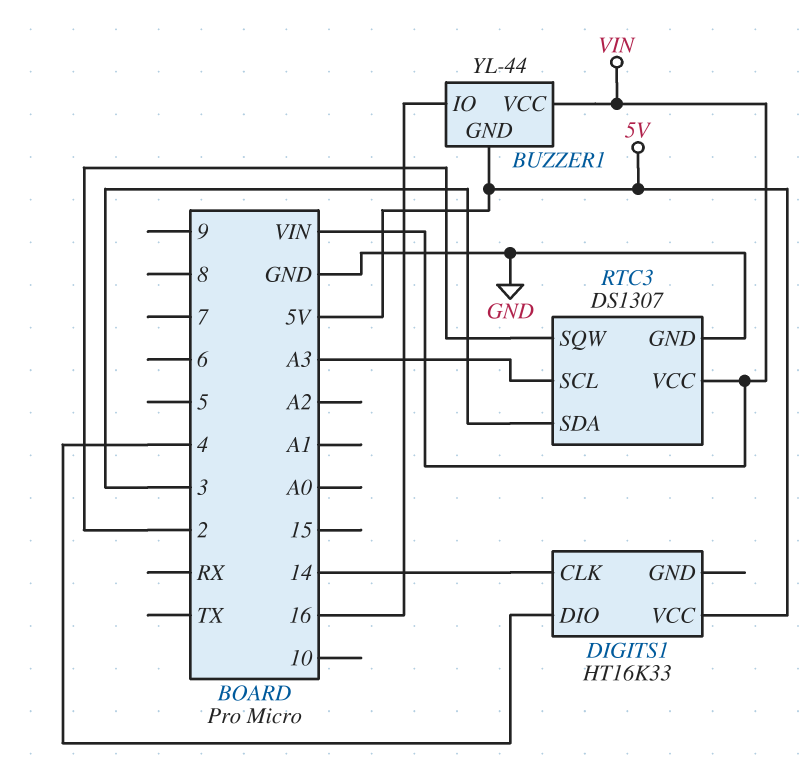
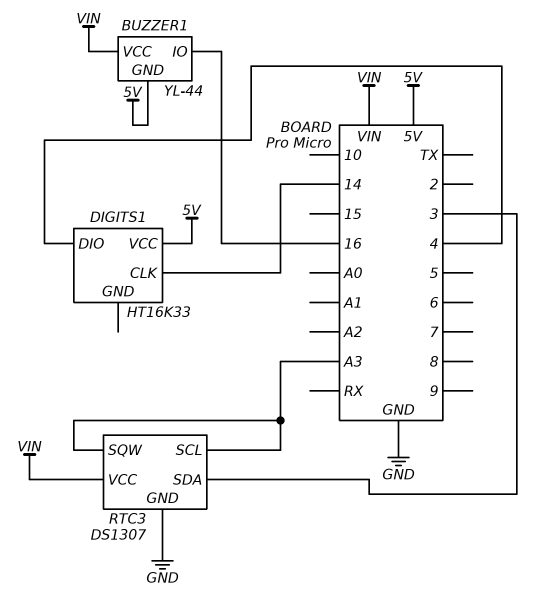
RTC3 pin SQW: 2 -> A3

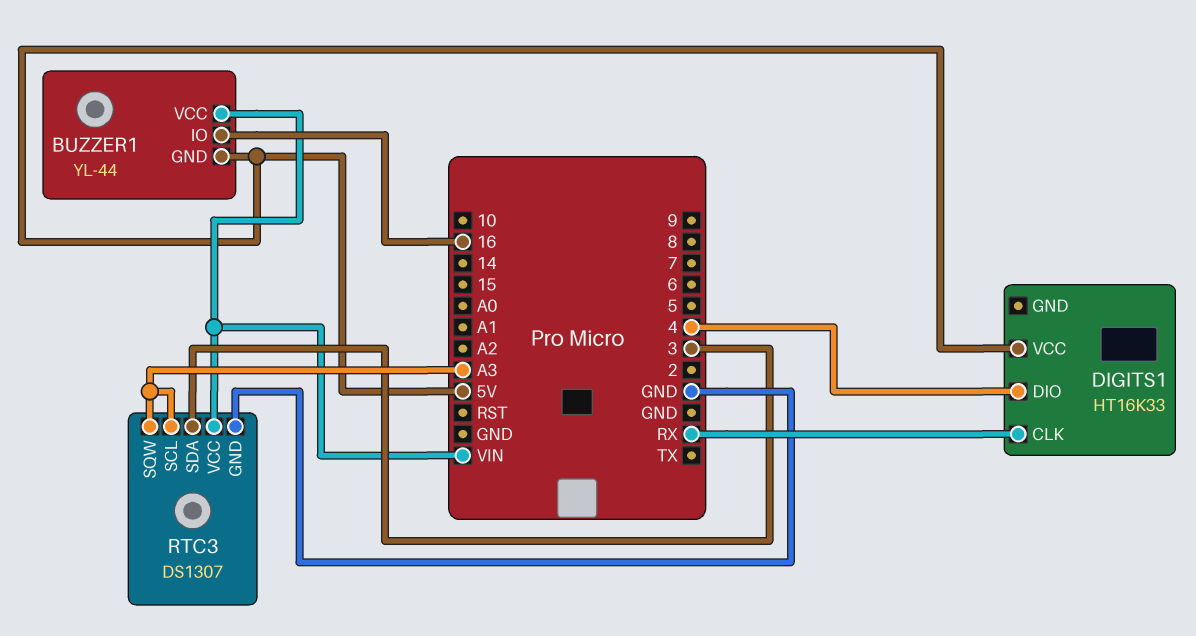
DIGITS1 pin CLK: 14 -> RX

